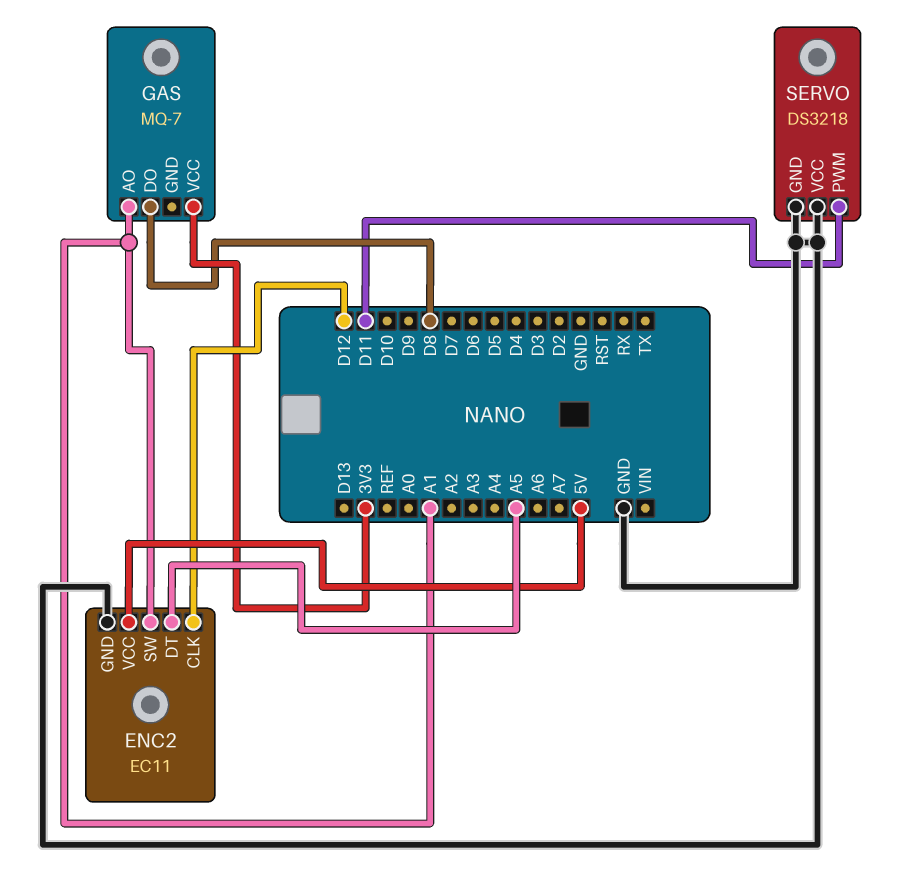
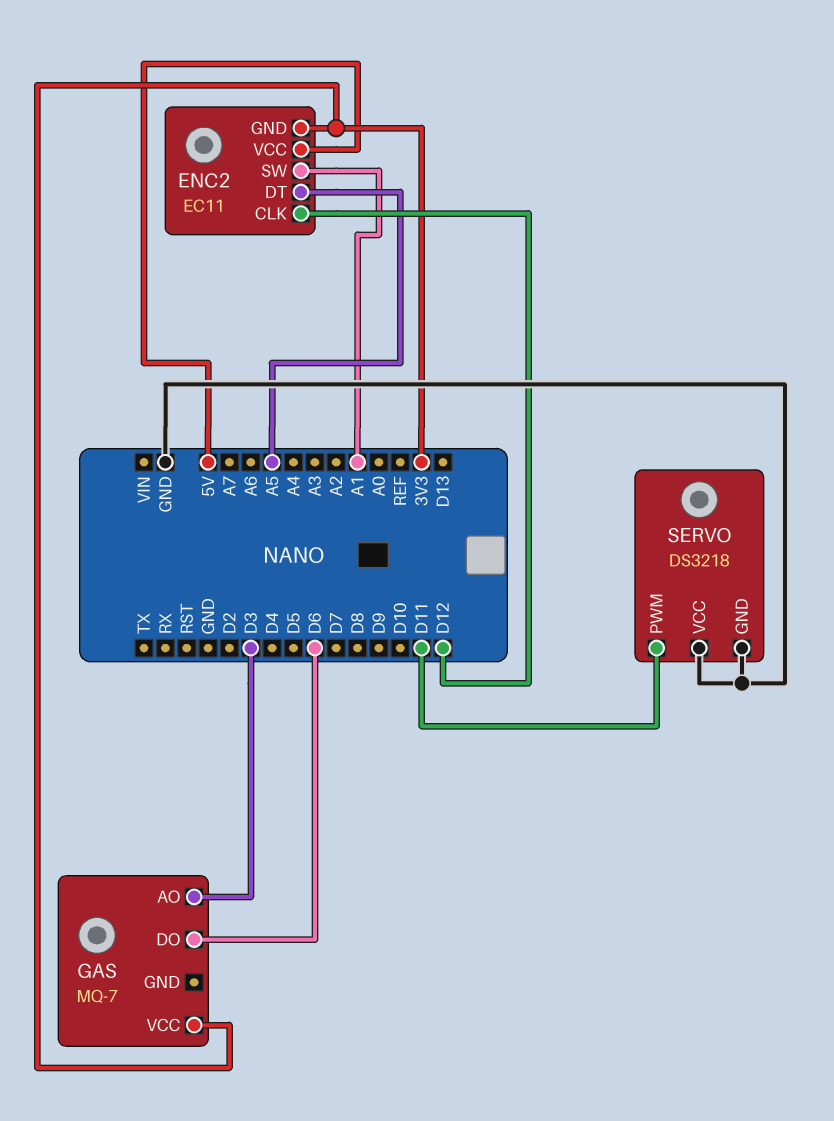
ENC2 pin GND: GND -> 3V3
GAS pin AO: A1 -> D3
GAS pin DO: D8 -> D6

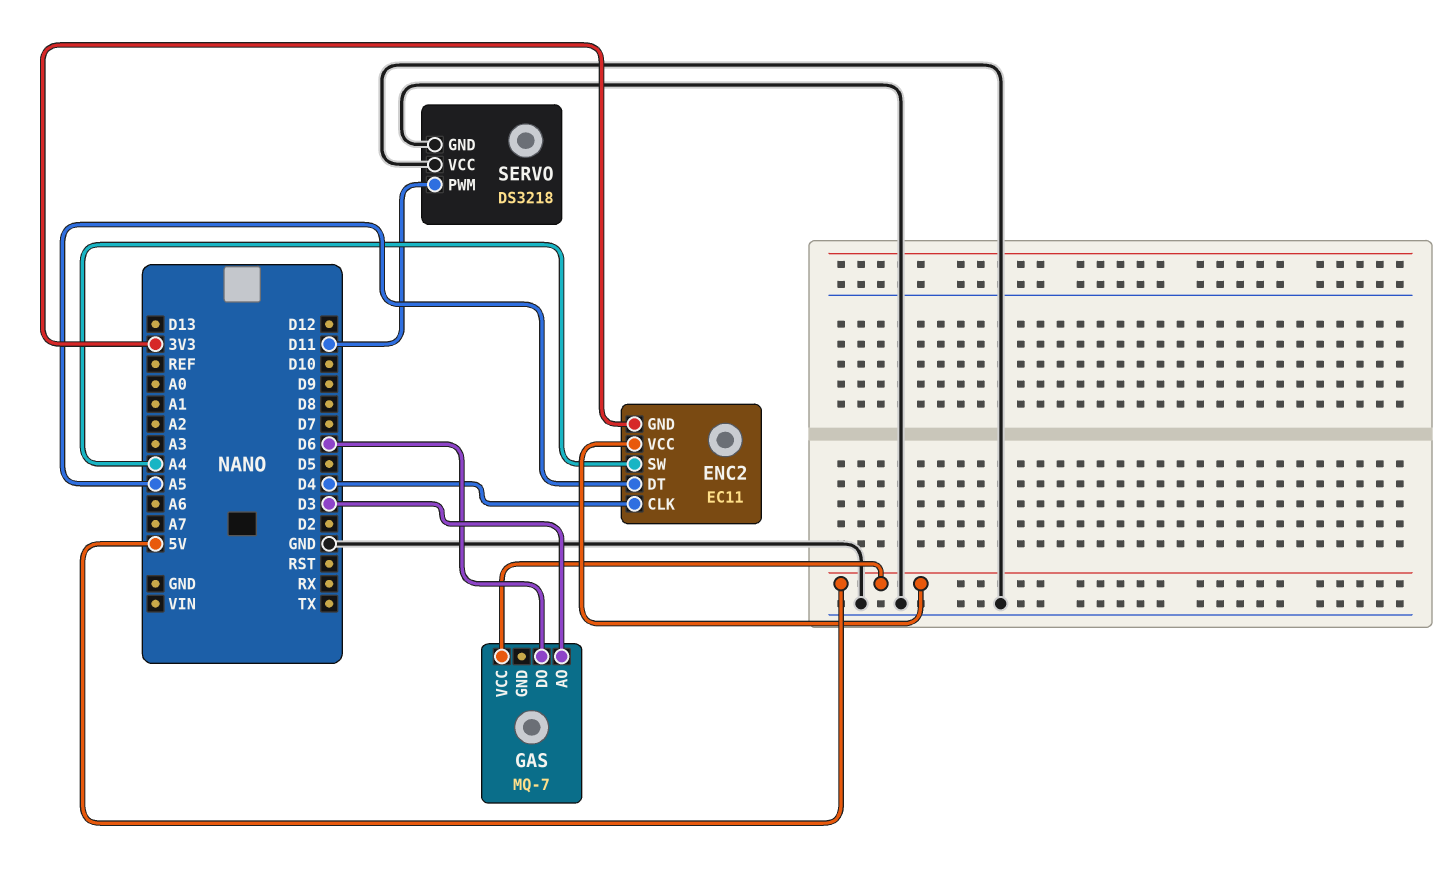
ENC2 pin CLK: D12 -> D4
ENC2 pin SW: A1 -> A4
GAS pin VCC: 3V3 -> 5V

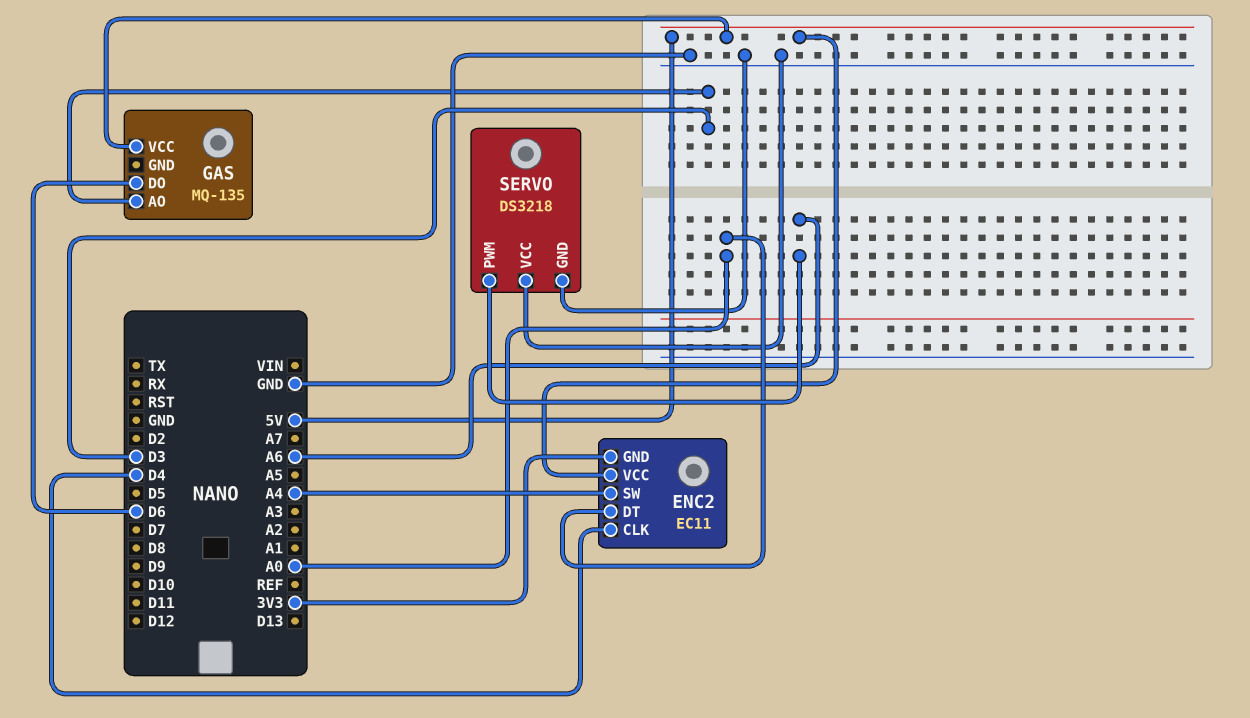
ENC2 pin DT: A5 -> A0
GAS: MQ-7 -> MQ-135
SERVO pin PWM: D11 -> A6

